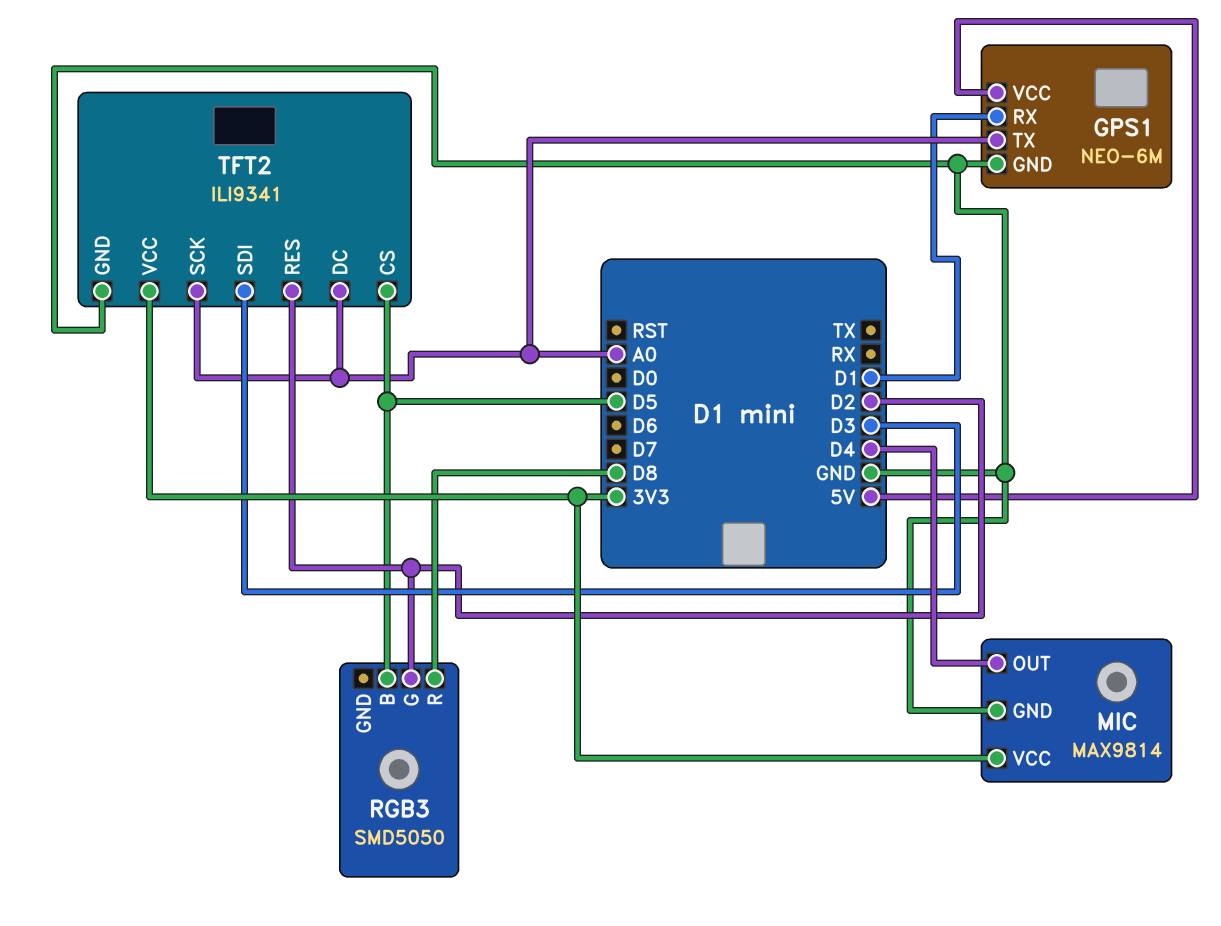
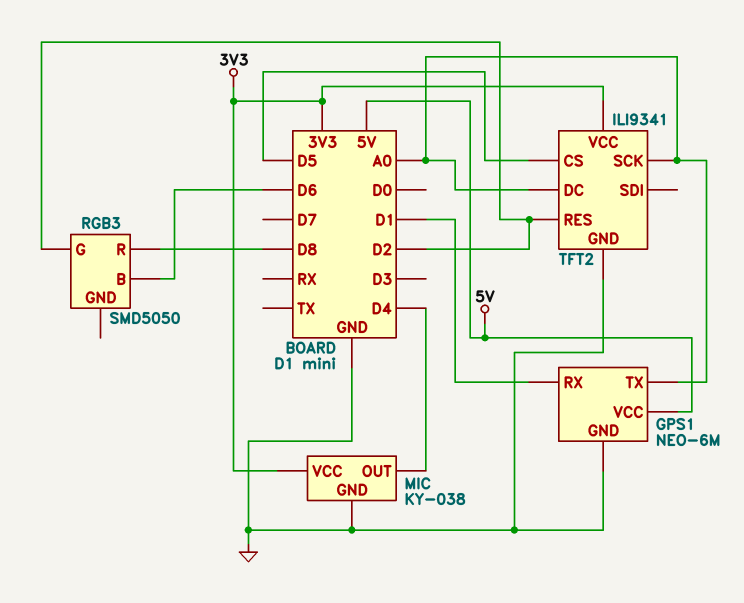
MIC: MAX9814 -> KY-038
RGB3 pin B: D5 -> D6
TFT2 pin SDI: D3 -> none

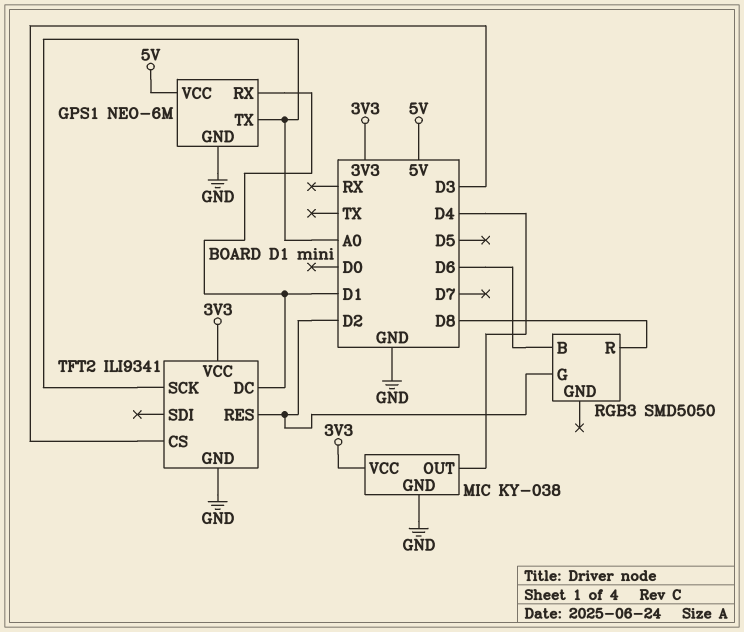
TFT2 pin CS: D5 -> D3
TFT2 pin DC: A0 -> D1

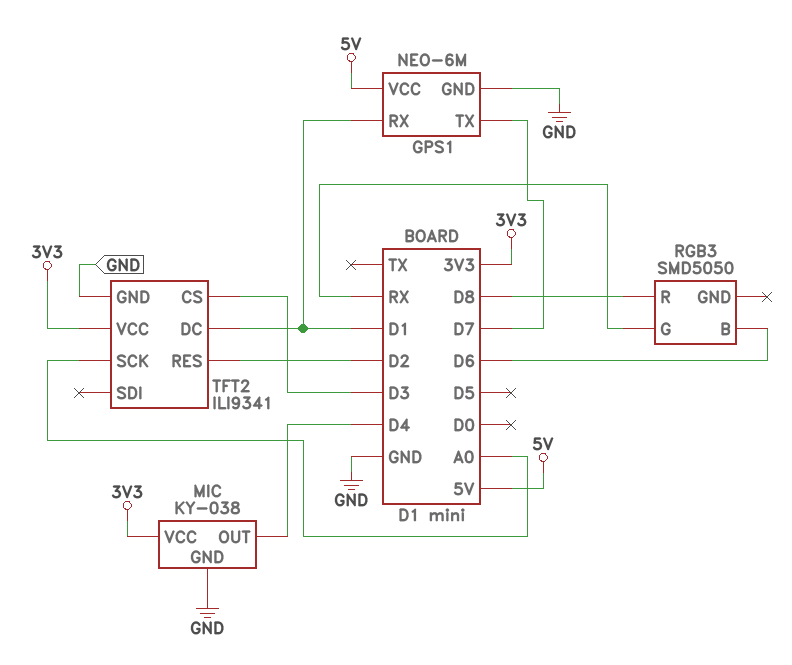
GPS1 pin TX: A0 -> D7
RGB3 pin G: D2 -> RX

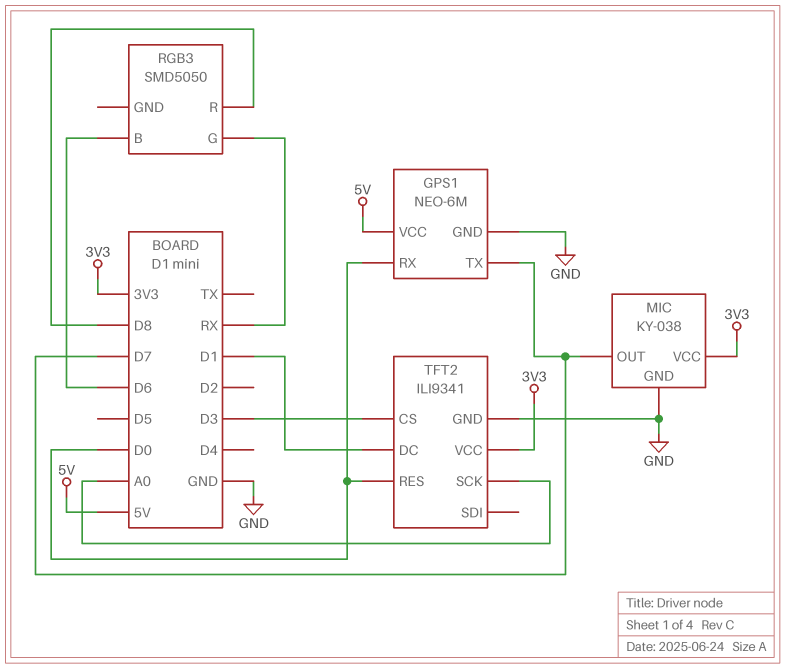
GPS1 pin RX: D1 -> D0
MIC pin OUT: D4 -> D7
TFT2 pin RES: D2 -> D0

